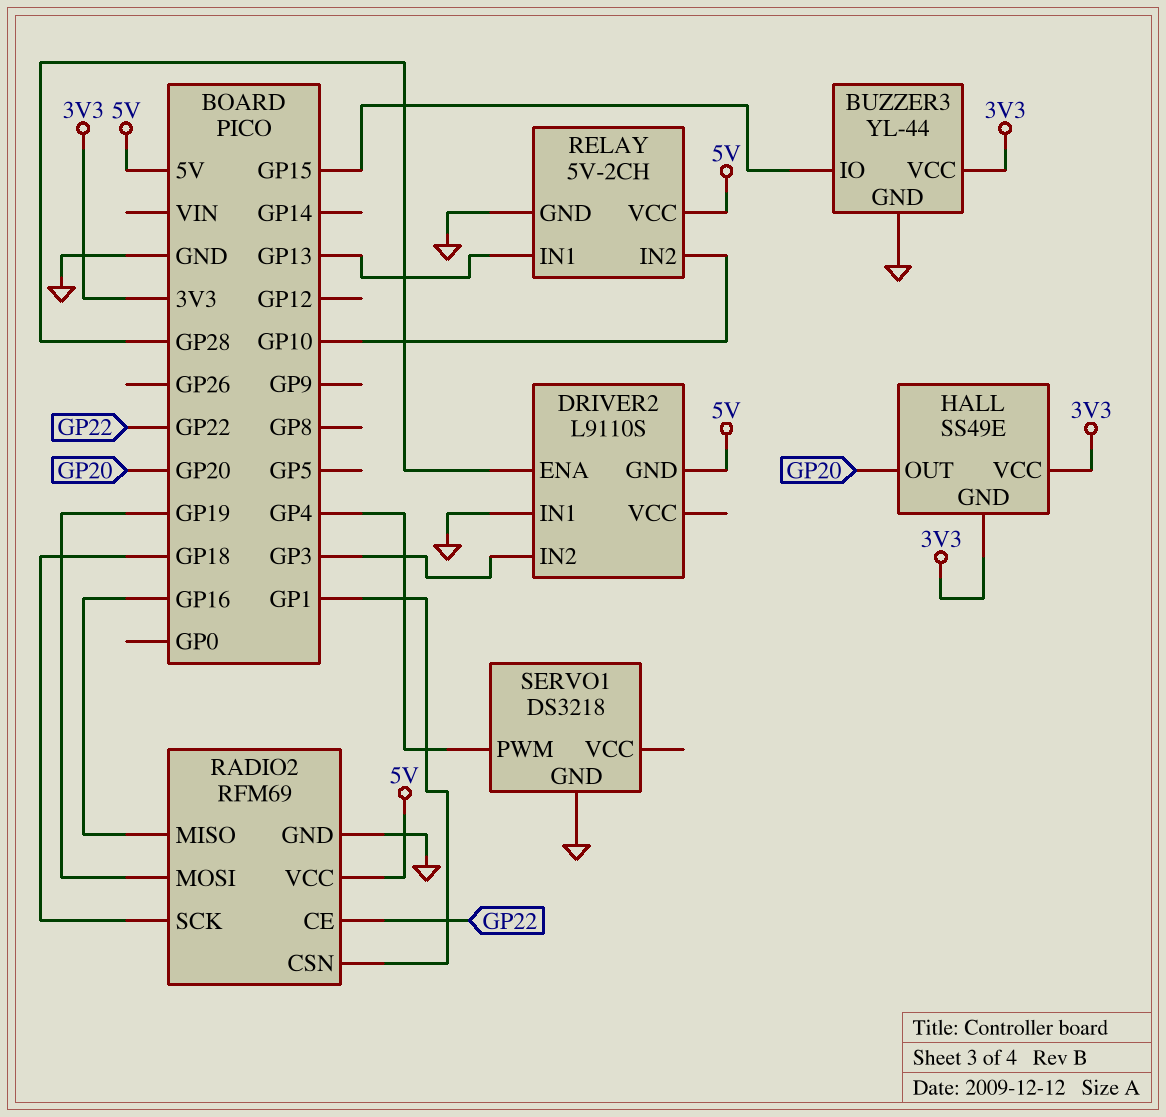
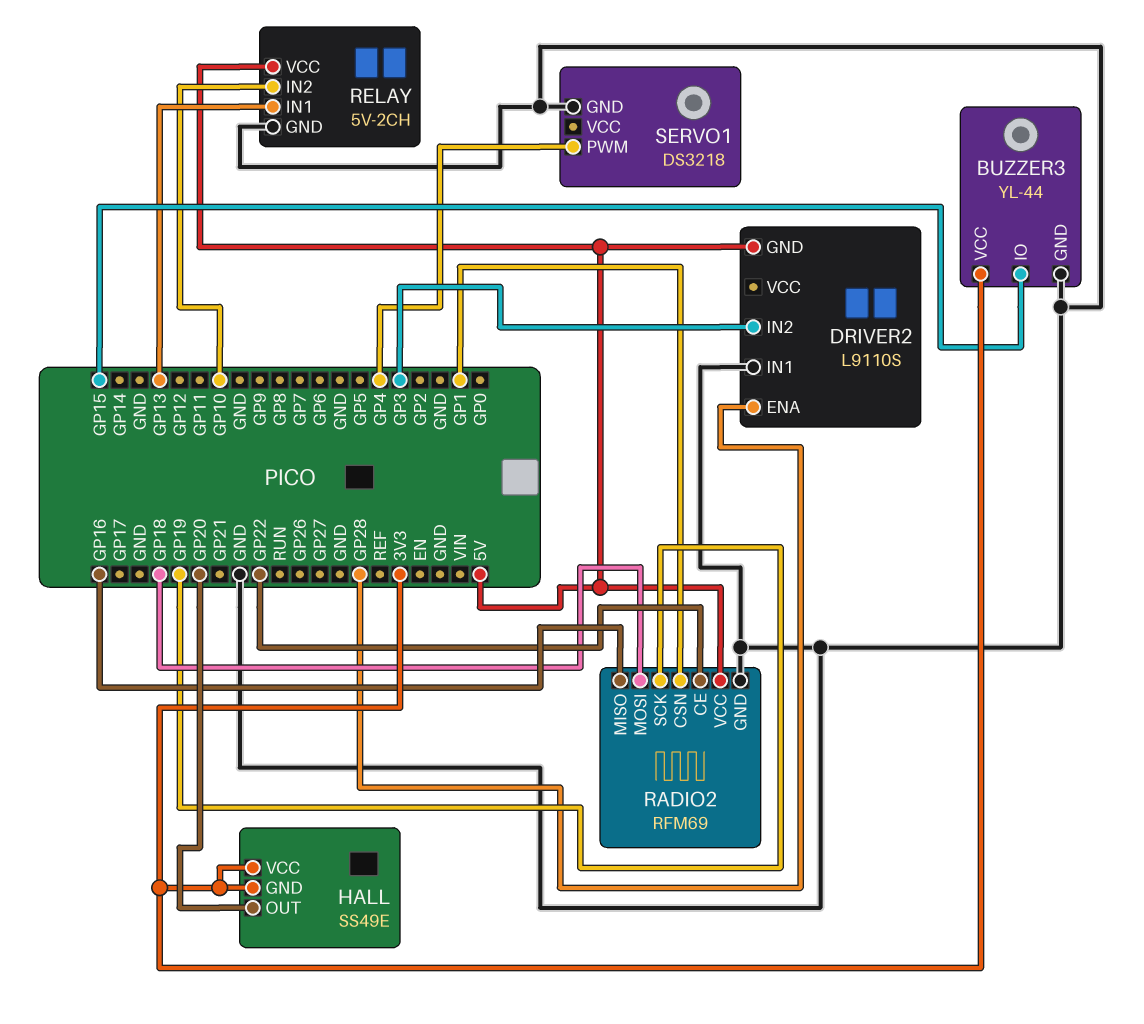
RADIO2 pin MOSI: GP19 -> GP18
RADIO2 pin SCK: GP18 -> GP19

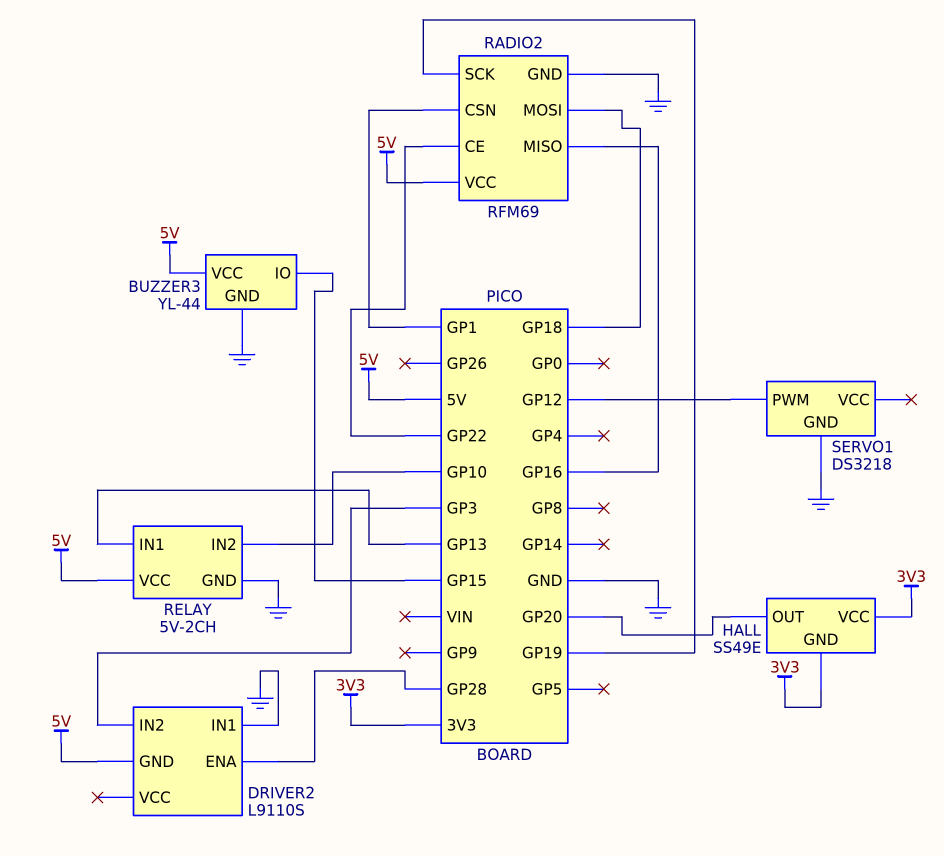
BUZZER3 pin VCC: 3V3 -> 5V
SERVO1 pin PWM: GP4 -> GP12

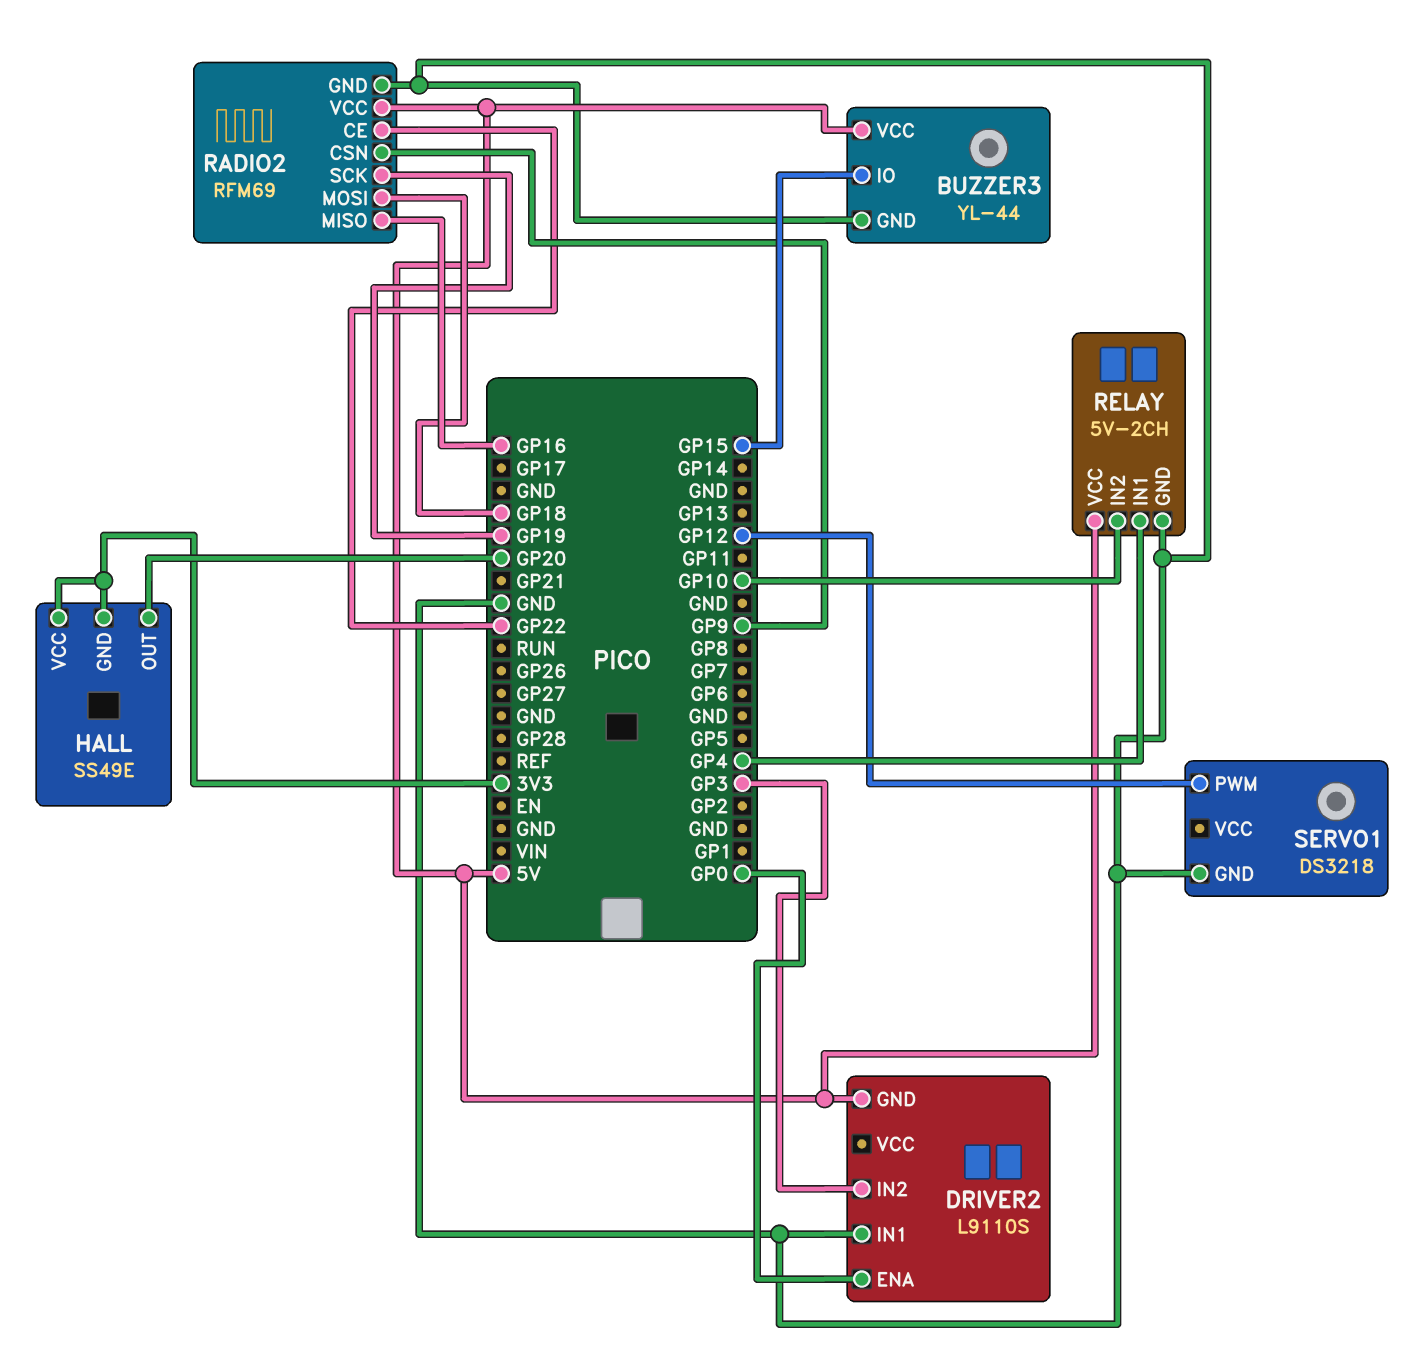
DRIVER2 pin ENA: GP28 -> GP0
RADIO2 pin CSN: GP1 -> GP9
RELAY pin IN1: GP13 -> GP4

